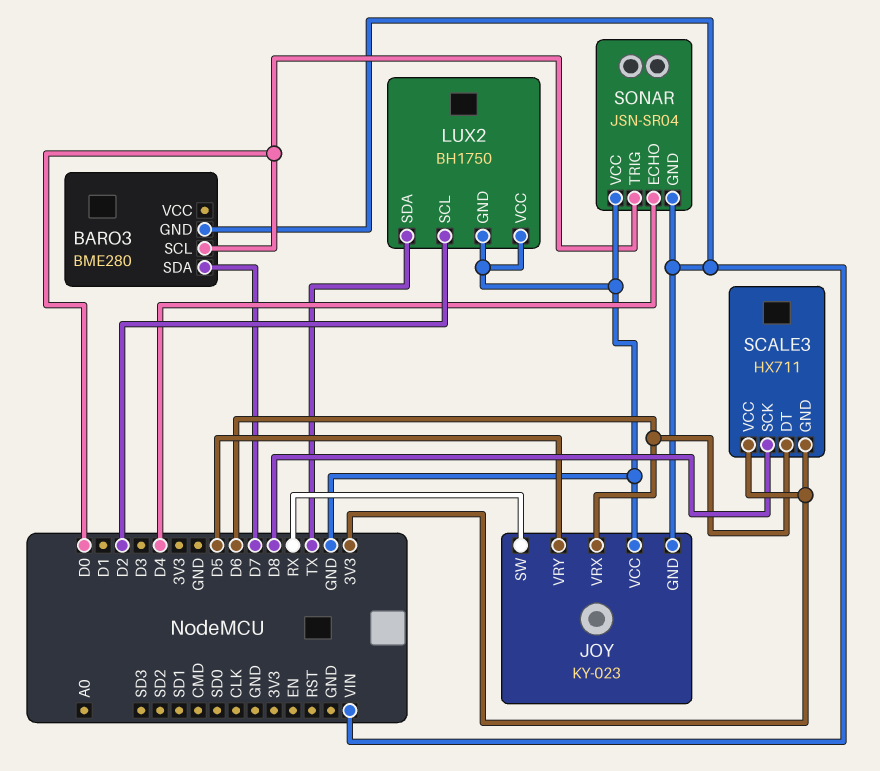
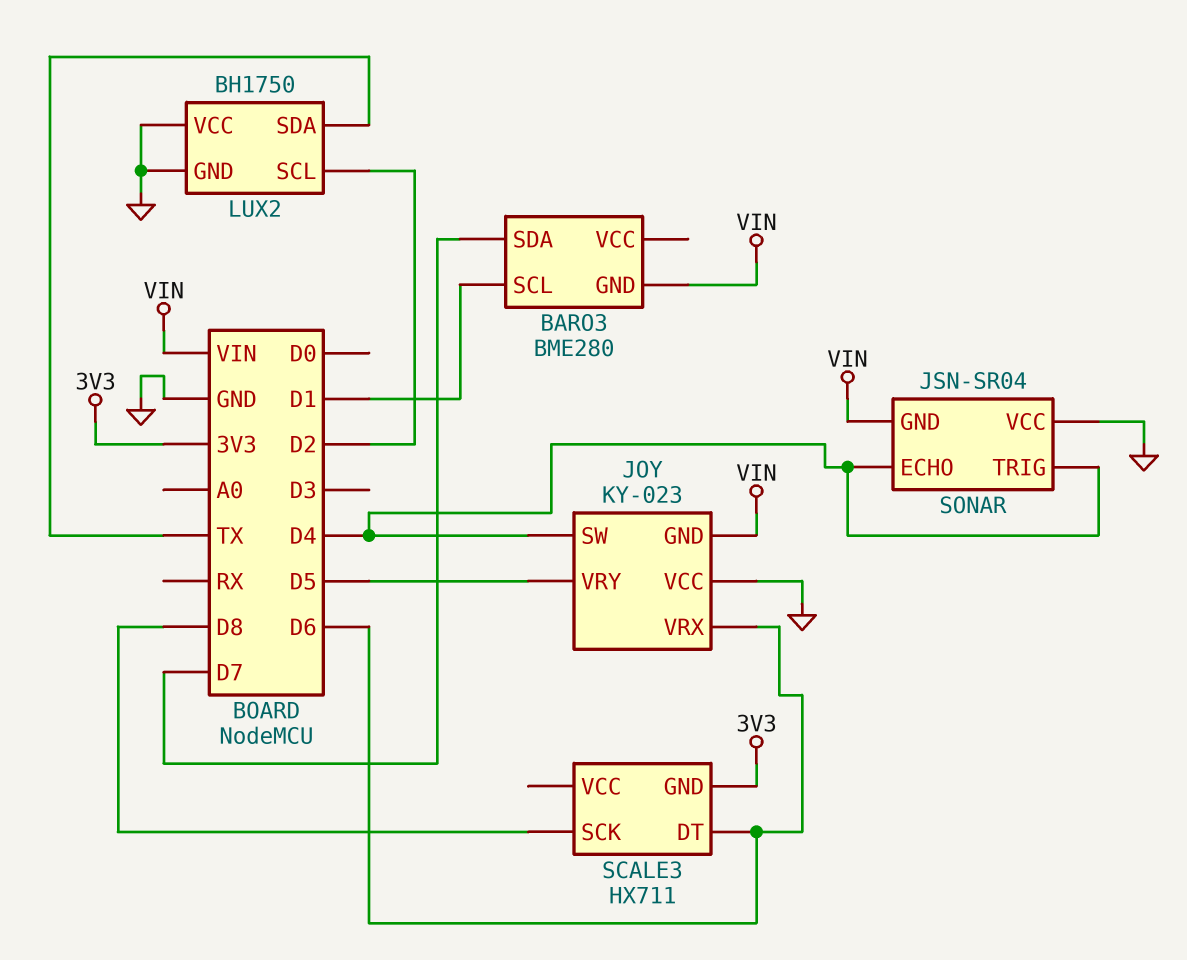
BARO3 pin SCL: D0 -> D1
JOY pin SW: RX -> D4
SCALE3 pin VCC: 3V3 -> none
SONAR pin TRIG: D0 -> D4

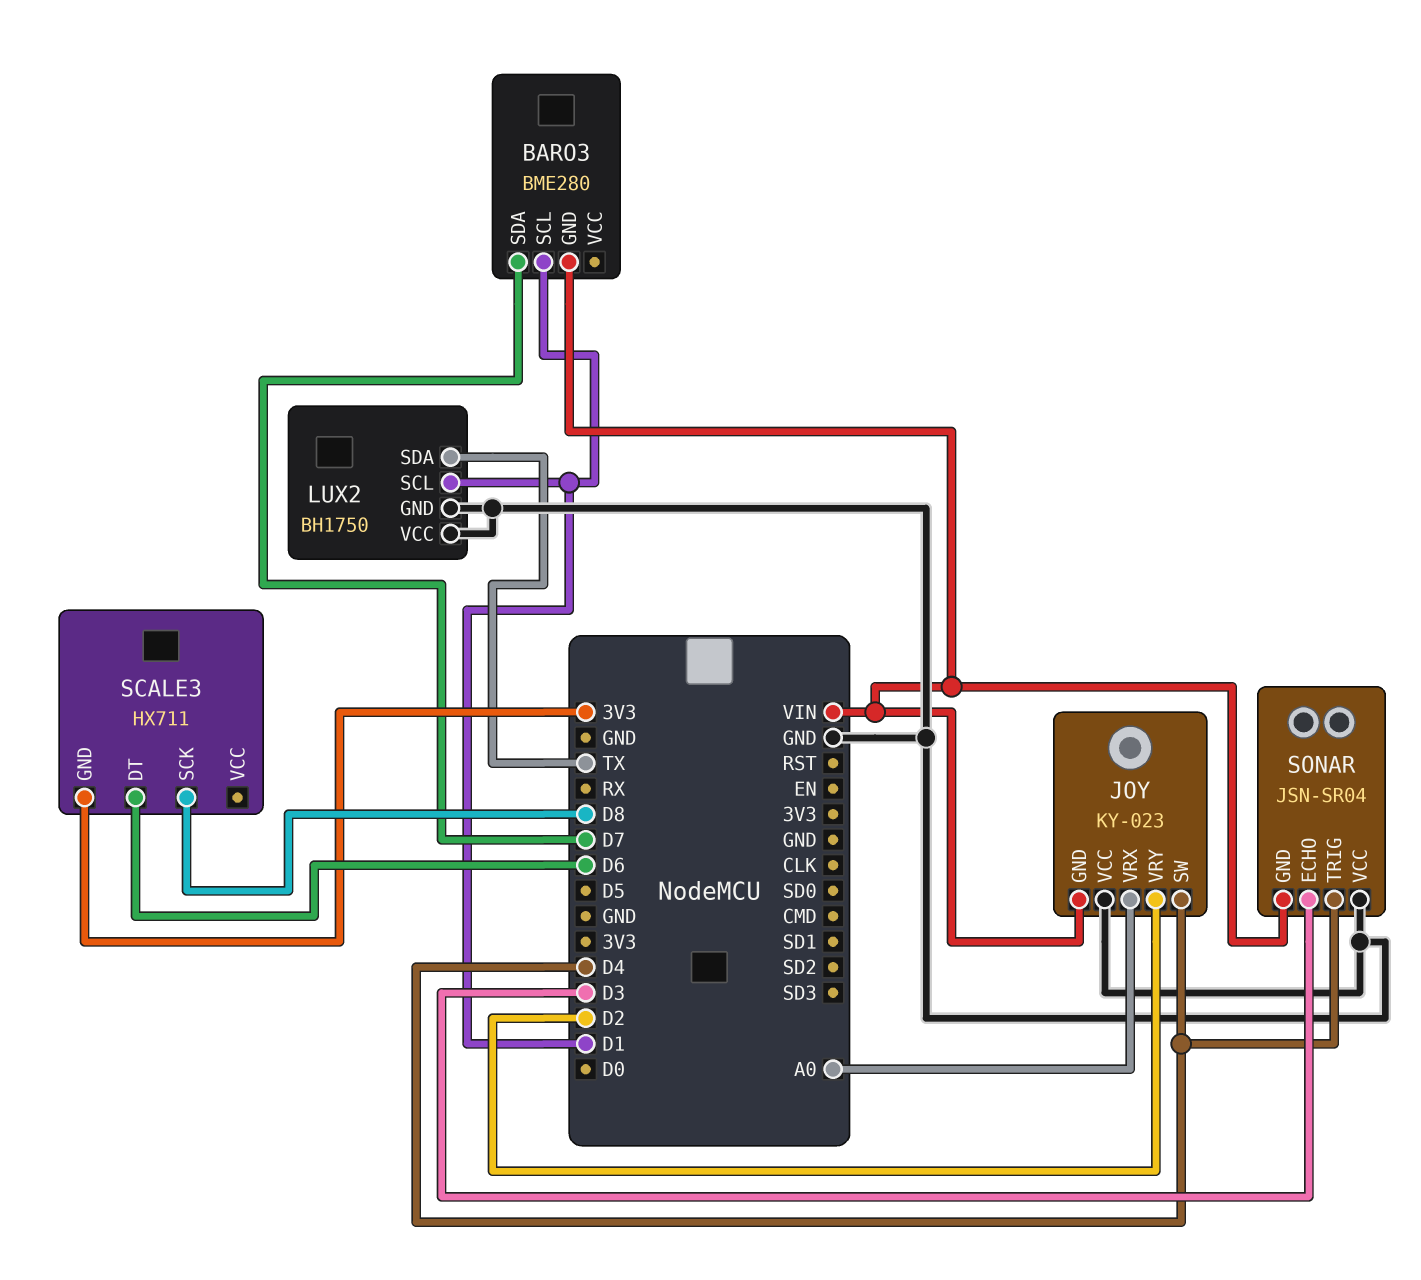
JOY pin VRX: D6 -> A0
JOY pin VRY: D5 -> D2
LUX2 pin SCL: D2 -> D1
SONAR pin ECHO: D4 -> D3

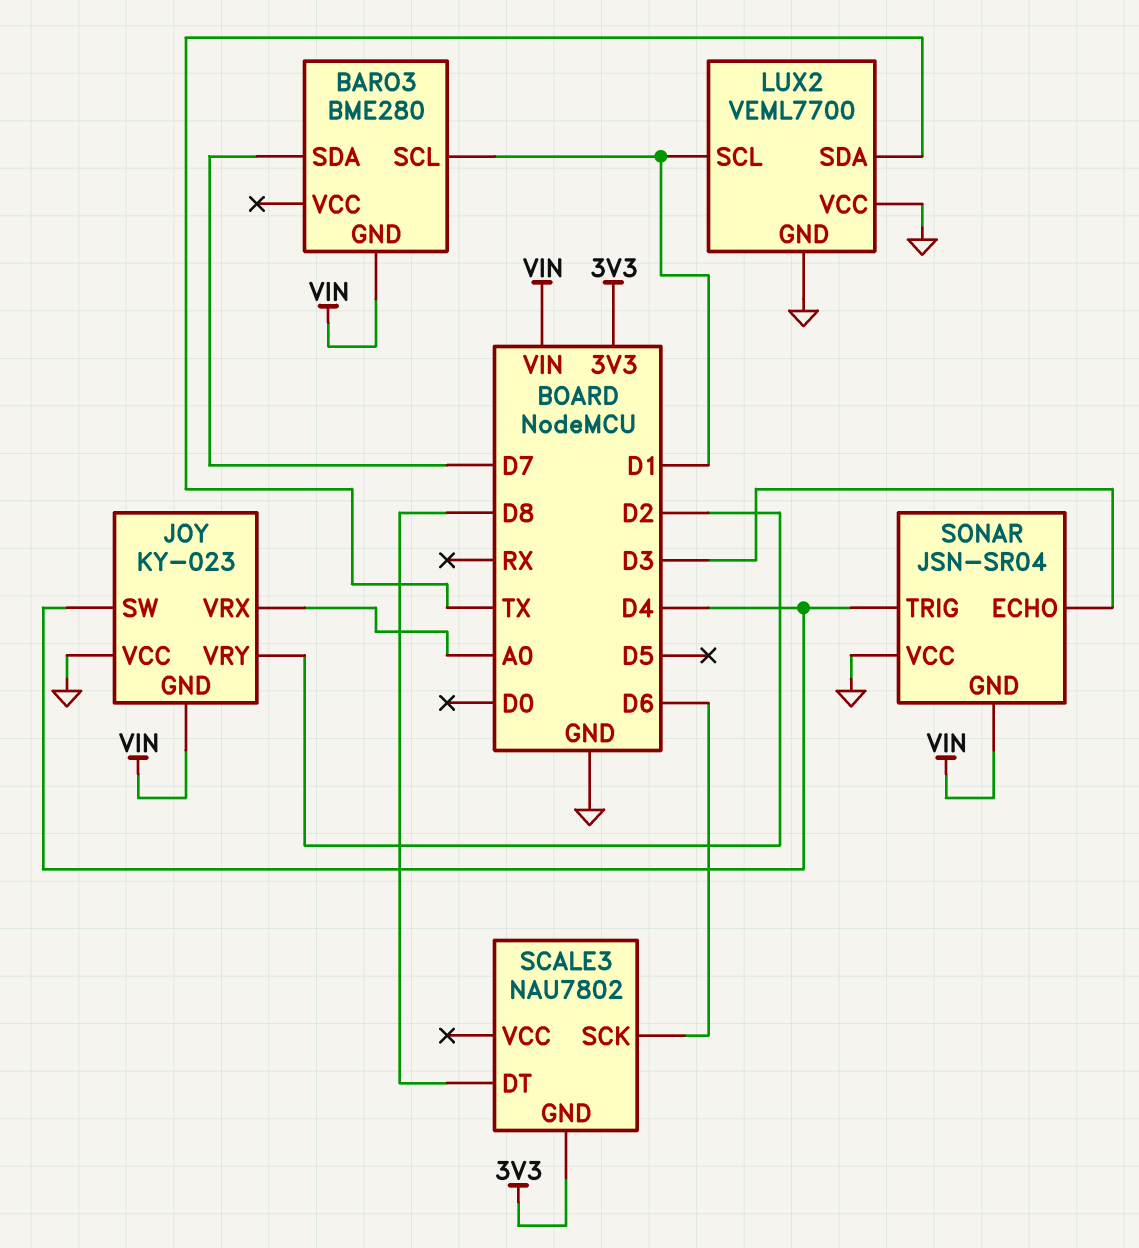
LUX2: BH1750 -> VEML7700
SCALE3: HX711 -> NAU7802
SCALE3 pin DT: D6 -> D8
SCALE3 pin SCK: D8 -> D6

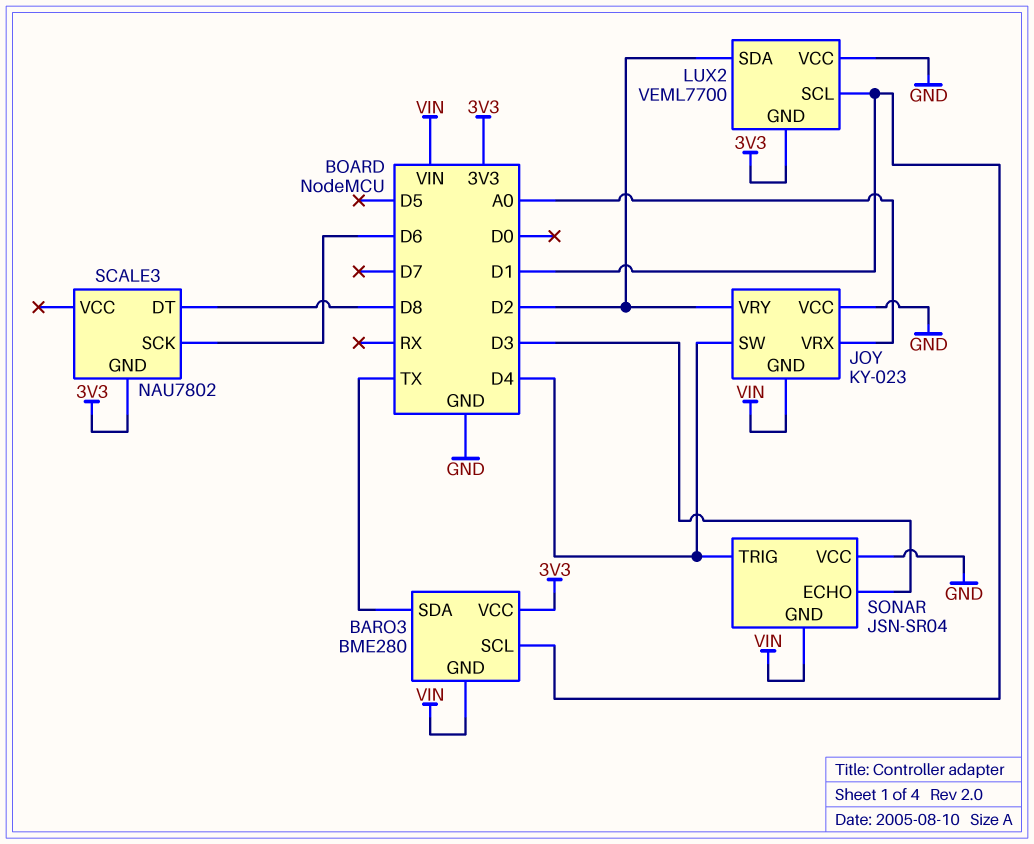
BARO3 pin SDA: D7 -> TX
BARO3 pin VCC: none -> 3V3
LUX2 pin GND: GND -> 3V3
LUX2 pin SDA: TX -> D2

